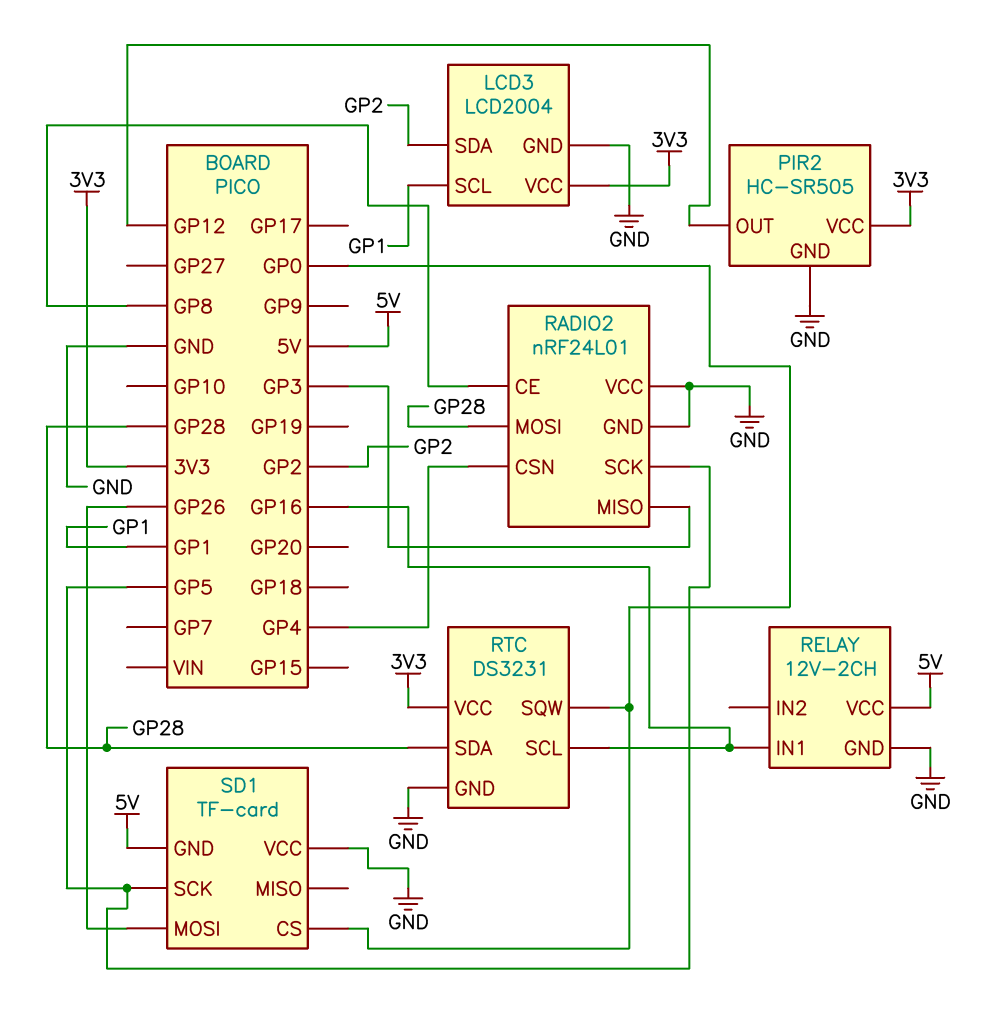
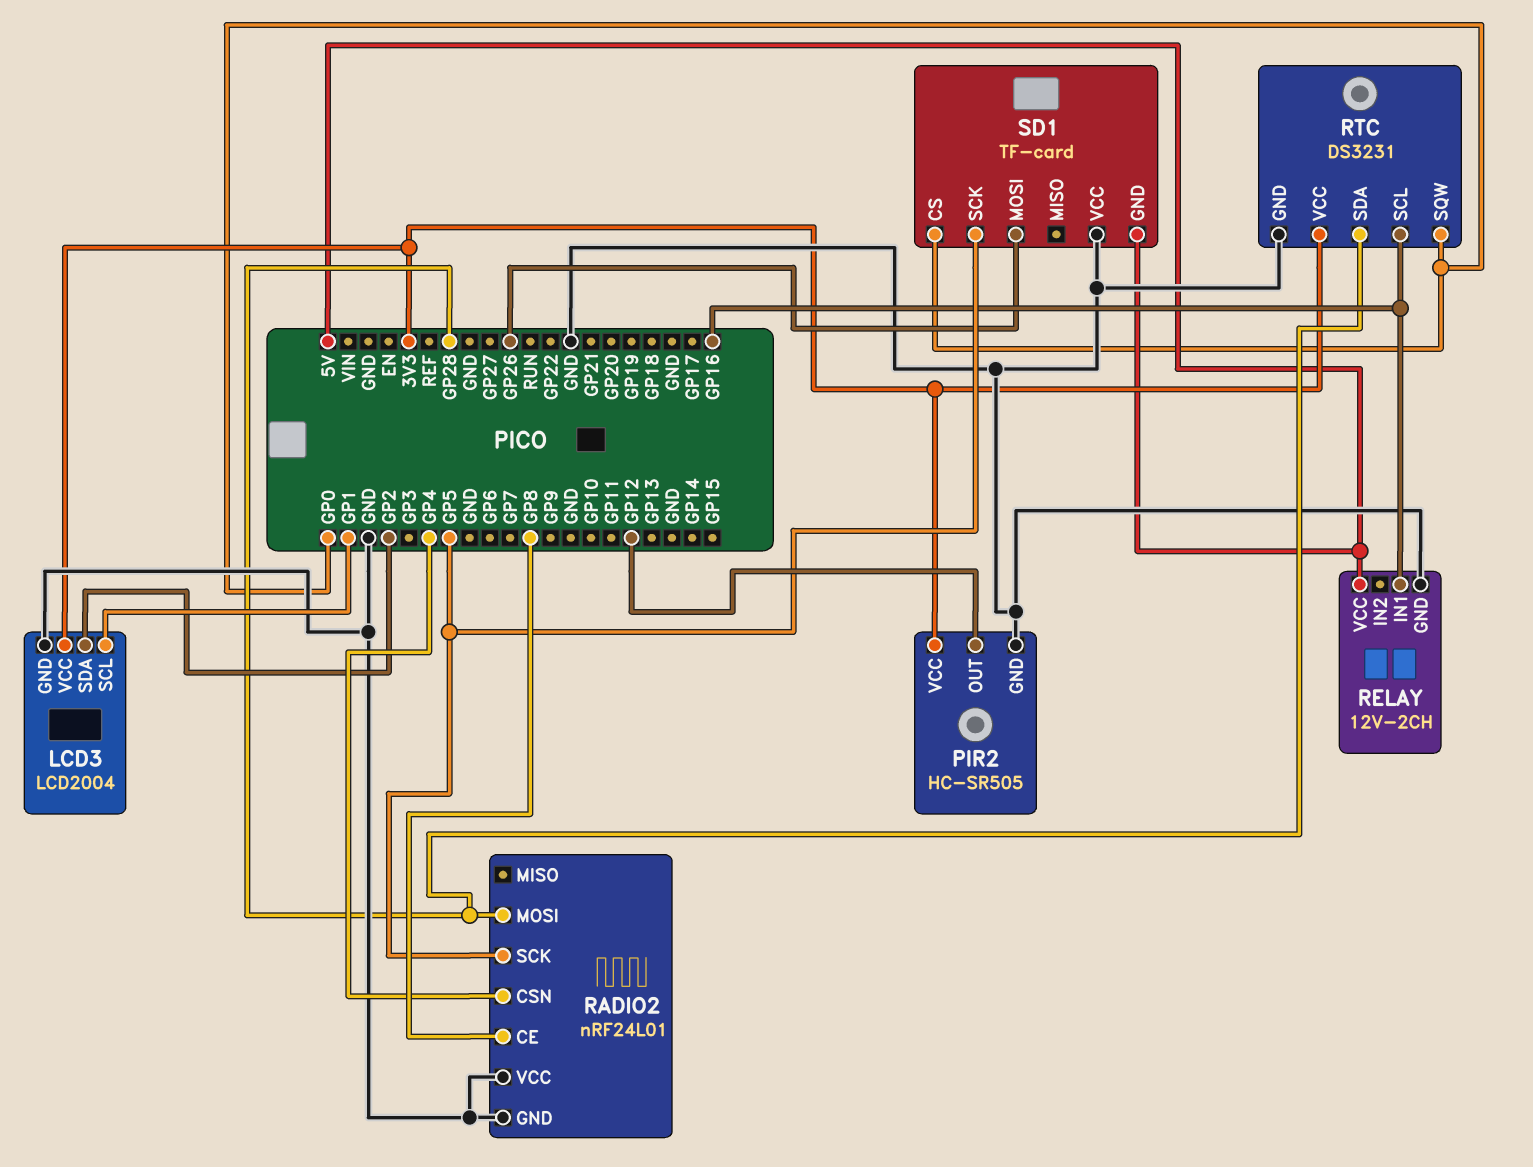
RADIO2 pin MISO: GP3 -> none

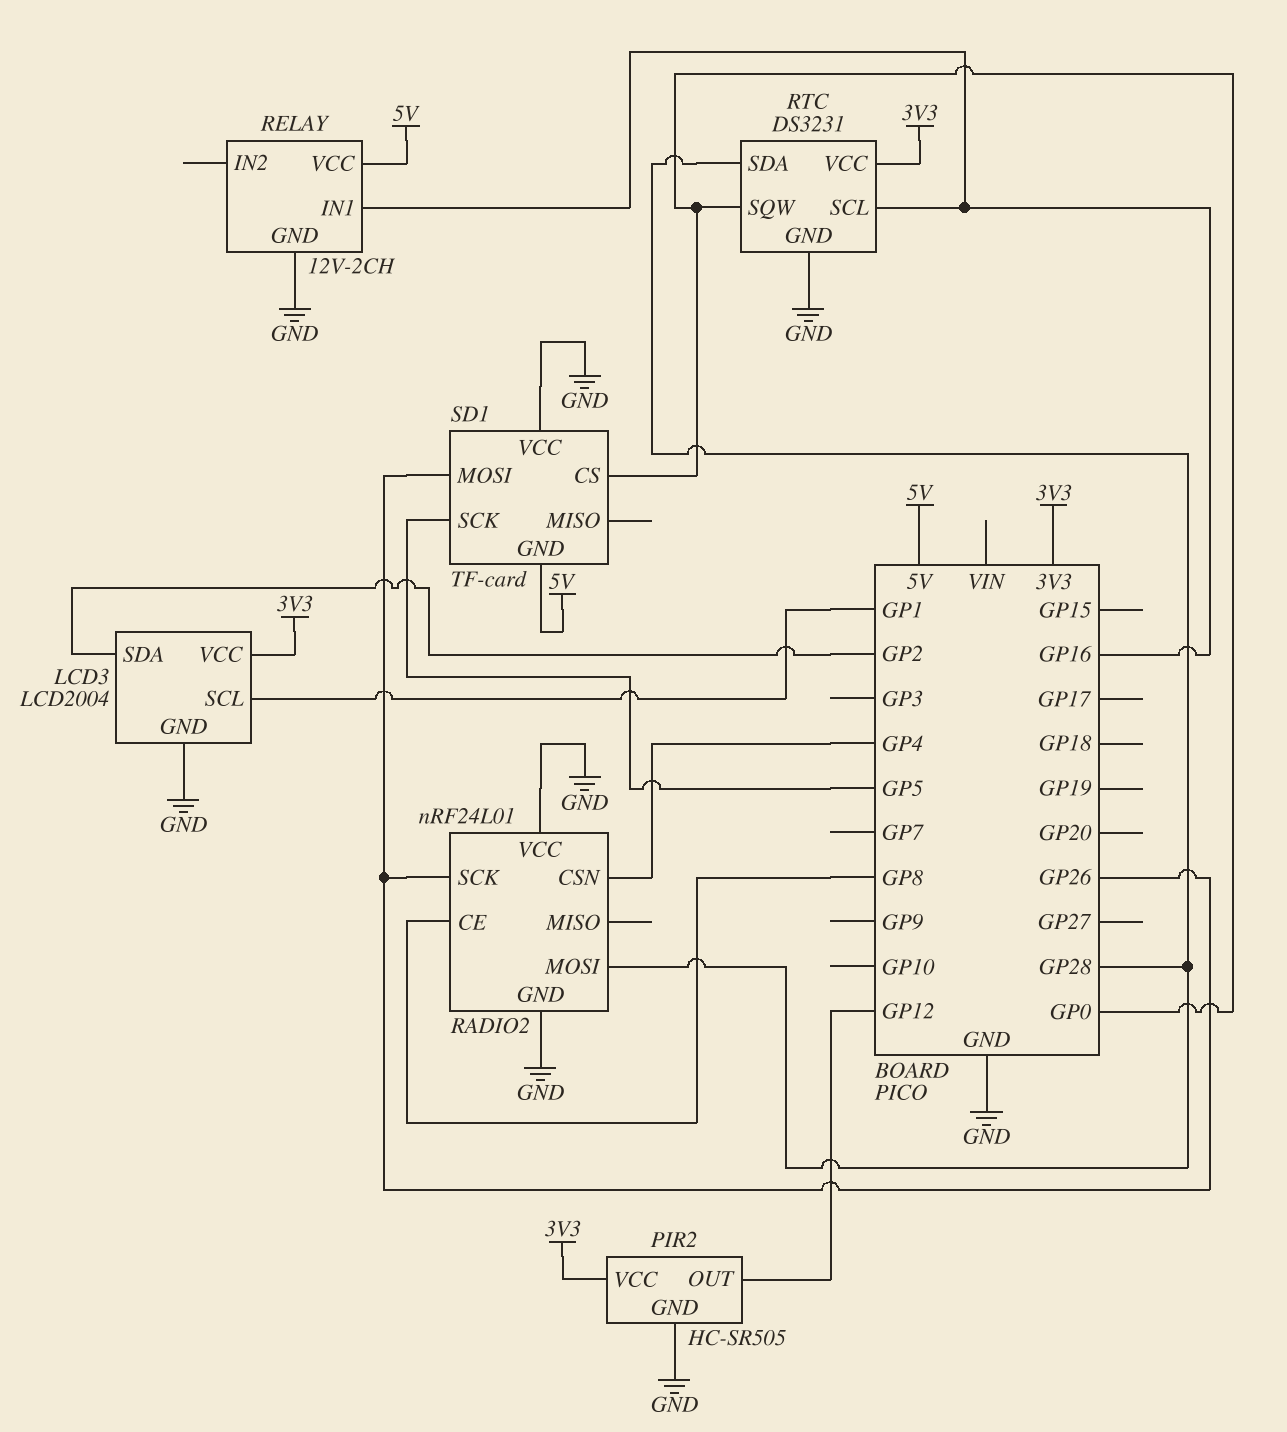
RADIO2 pin SCK: GP5 -> GP26

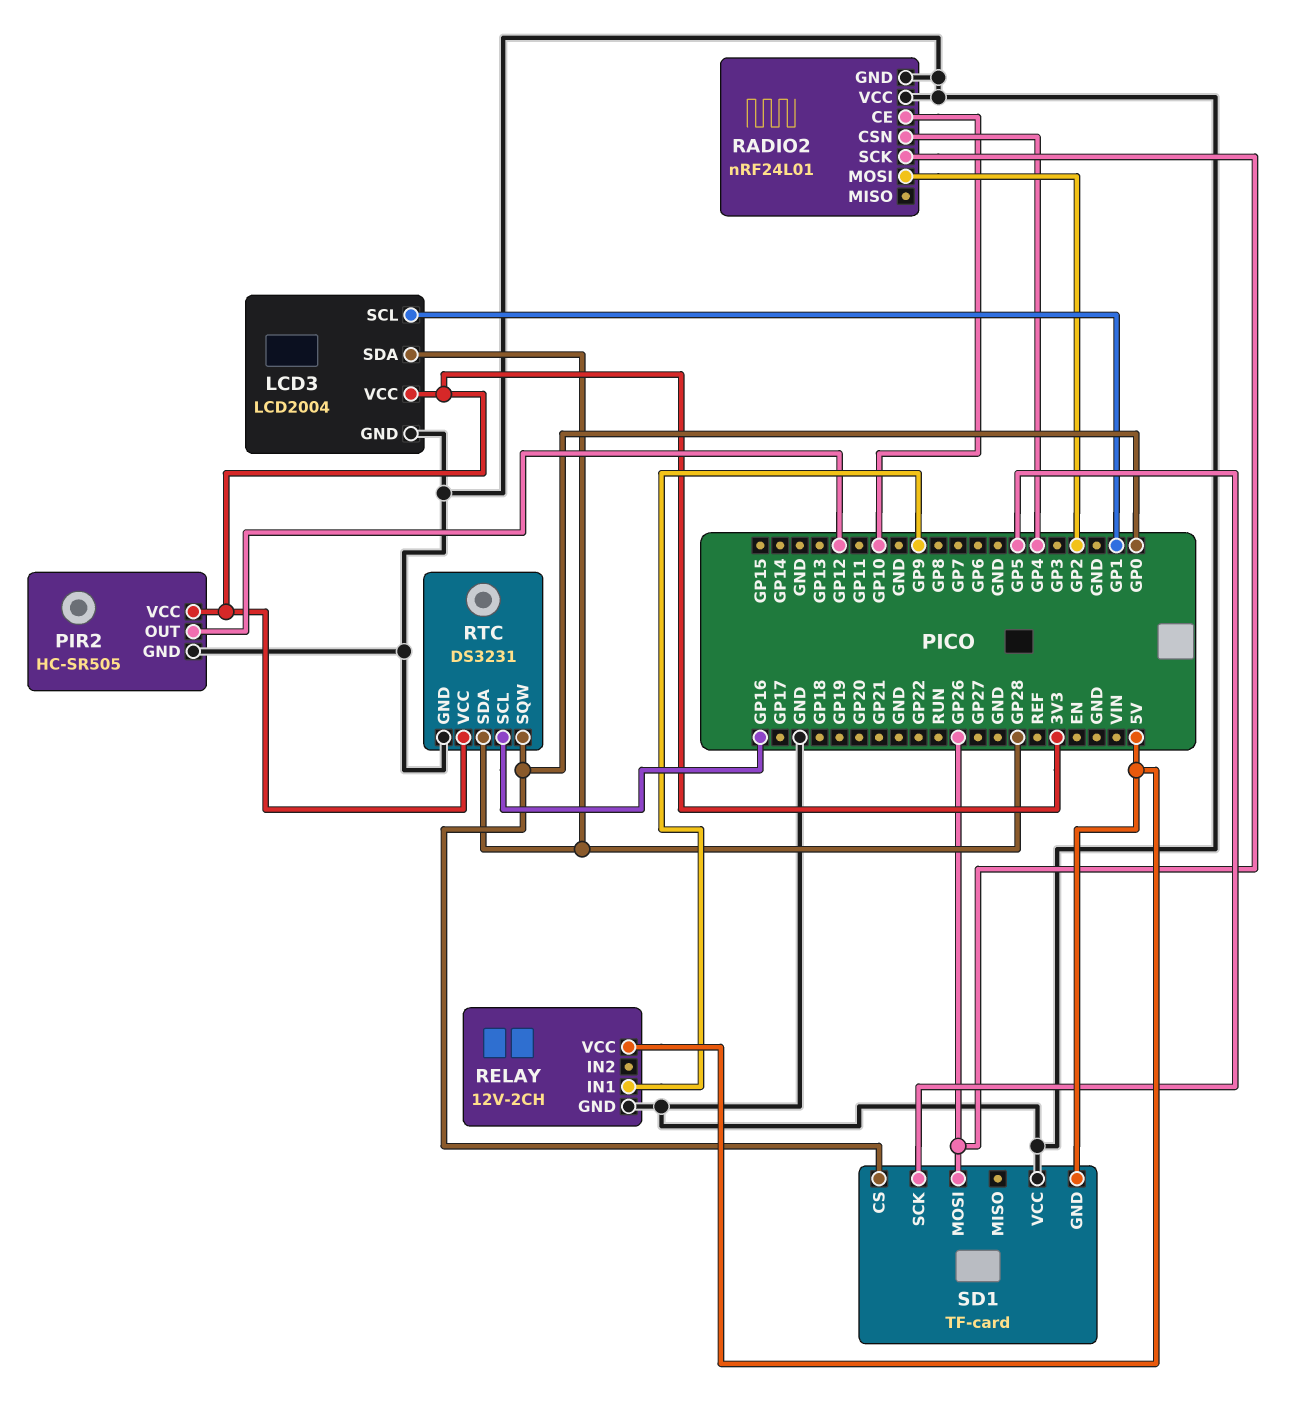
LCD3 pin SDA: GP2 -> GP28
RADIO2 pin CE: GP8 -> GP10
RADIO2 pin MOSI: GP28 -> GP2
RELAY pin IN1: GP16 -> GP9

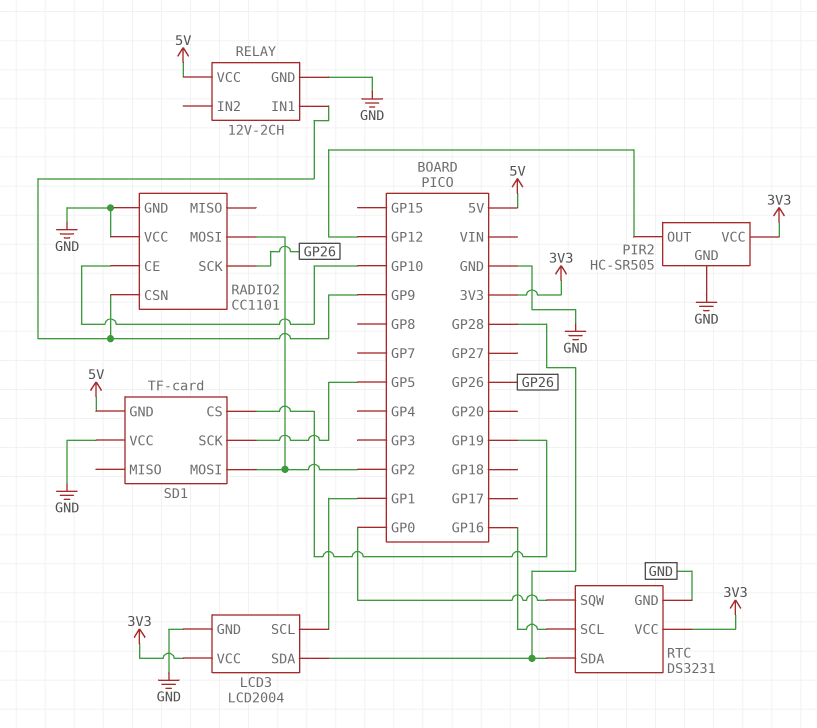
RADIO2: nRF24L01 -> CC1101
RADIO2 pin CSN: GP4 -> GP9
SD1 pin CS: GP0 -> GP19
SD1 pin MOSI: GP26 -> GP2

